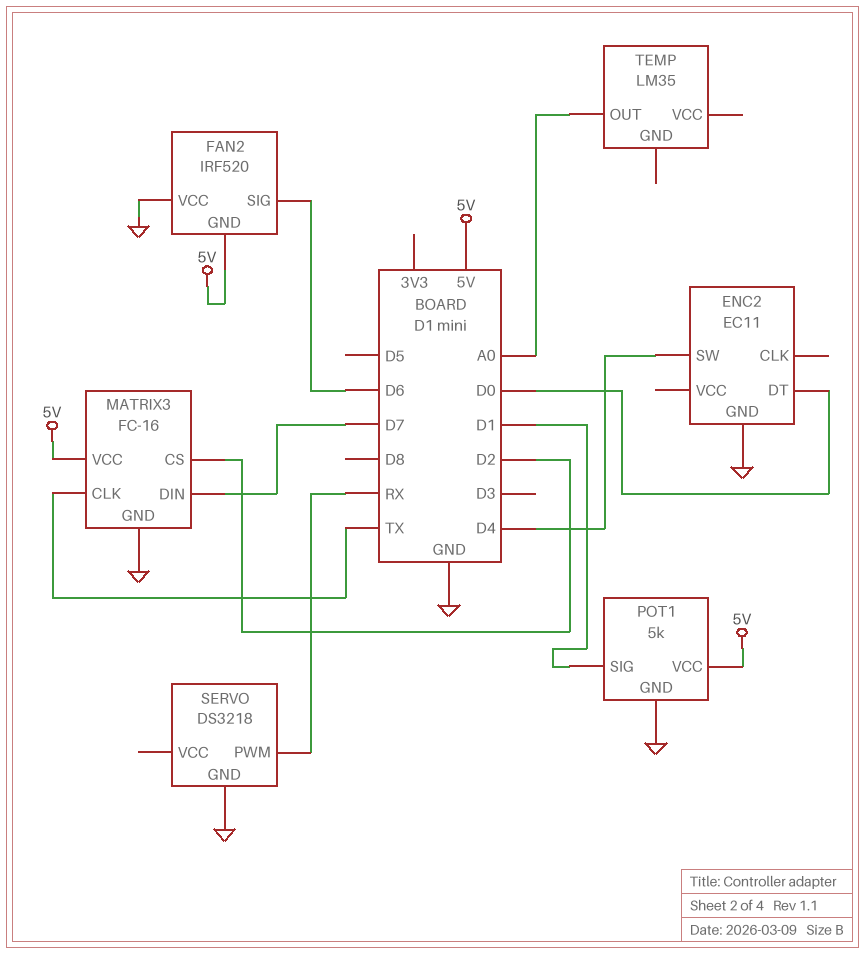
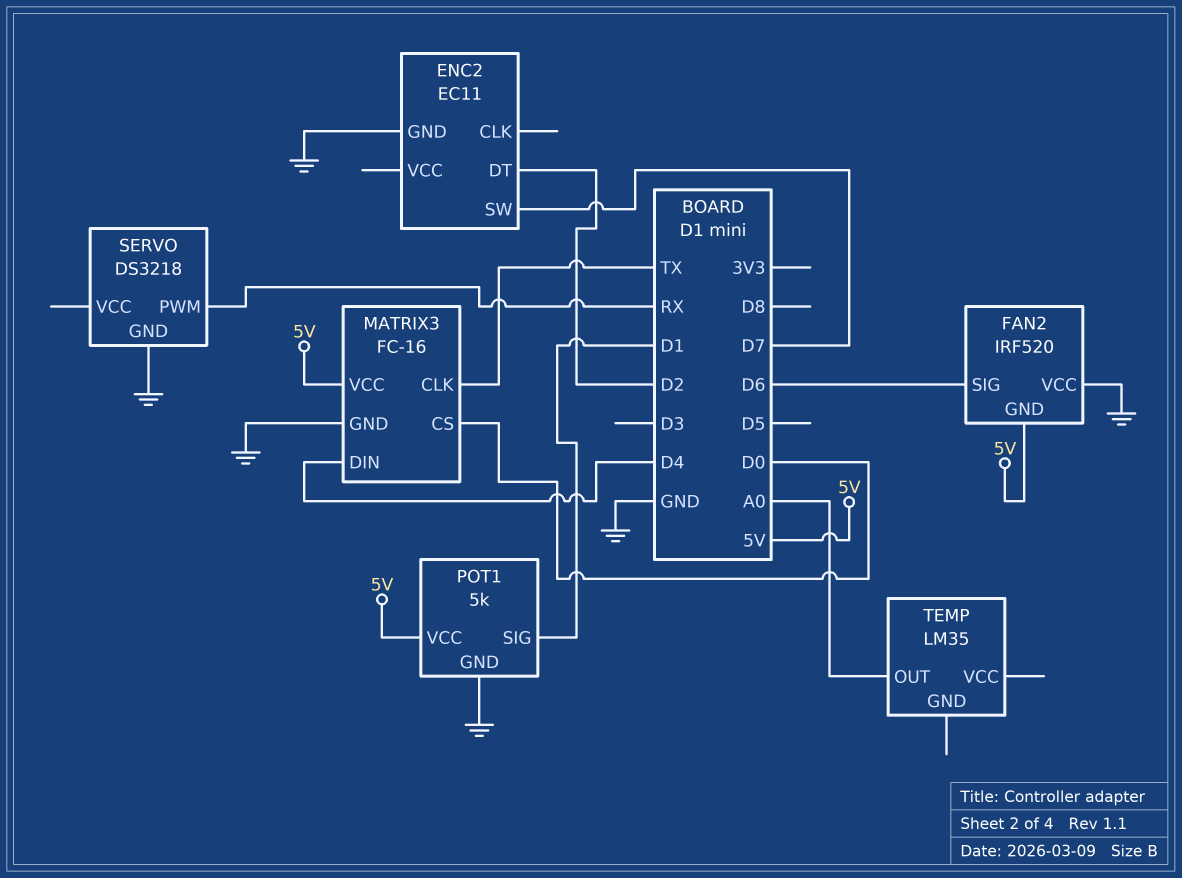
ENC2 pin DT: D0 -> D2
ENC2 pin SW: D4 -> D7
MATRIX3 pin CS: D2 -> D0
MATRIX3 pin DIN: D7 -> D4

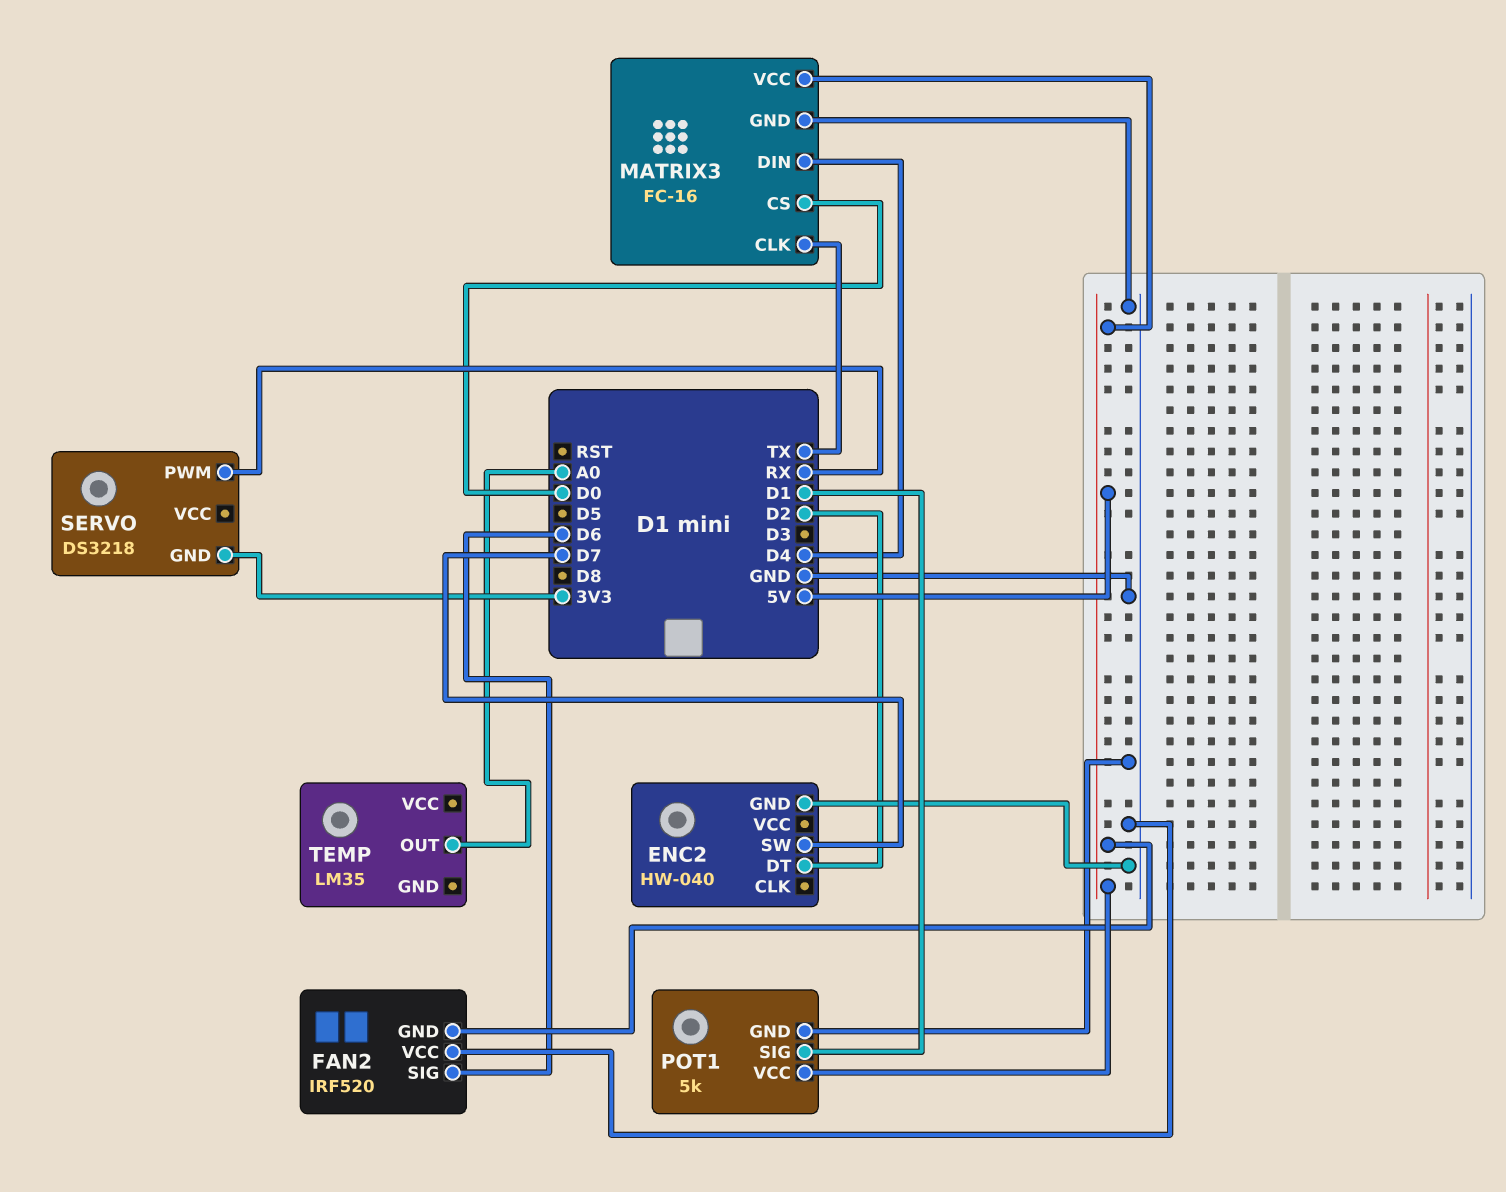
ENC2: EC11 -> HW-040
SERVO pin GND: GND -> 3V3

